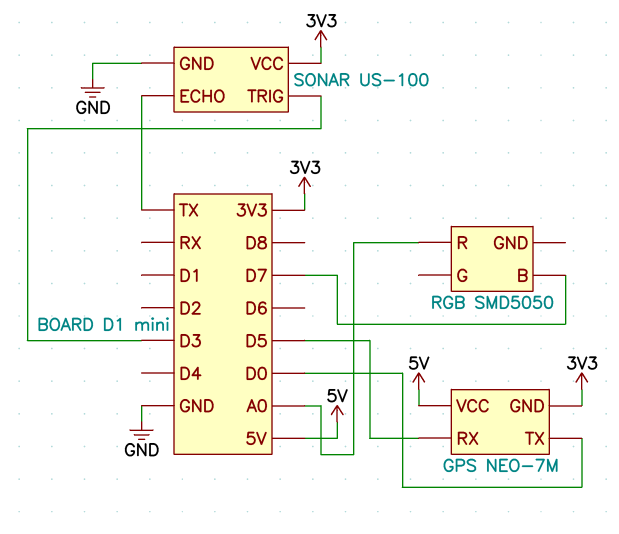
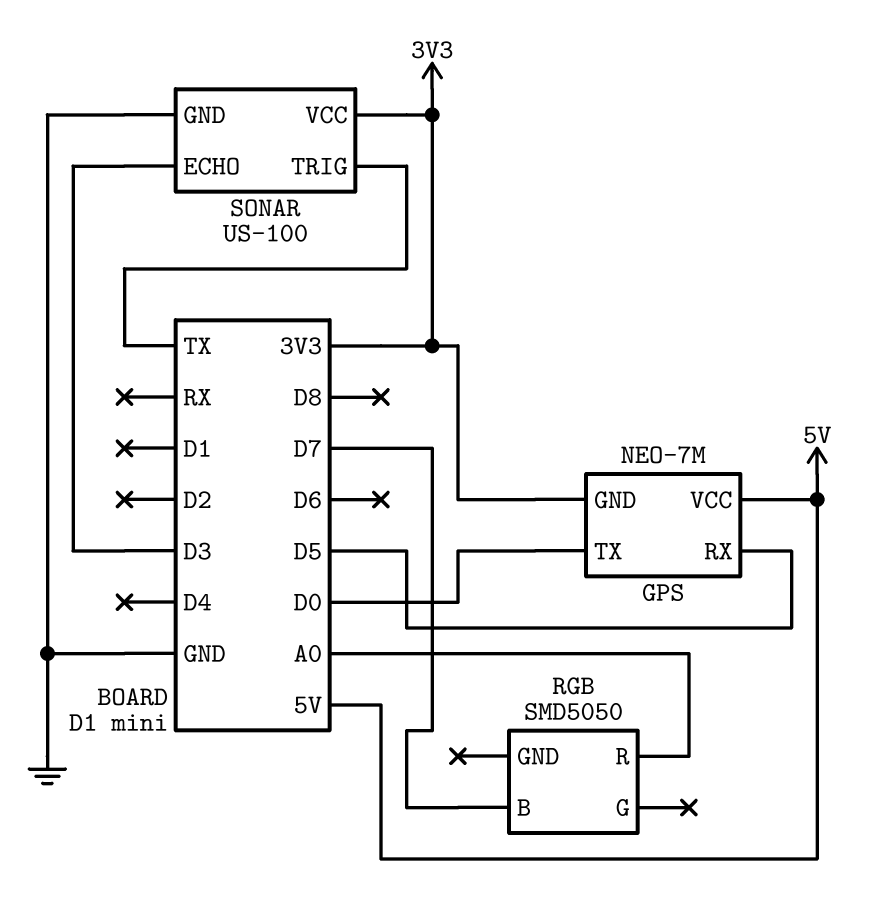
SONAR pin ECHO: TX -> D3
SONAR pin TRIG: D3 -> TX

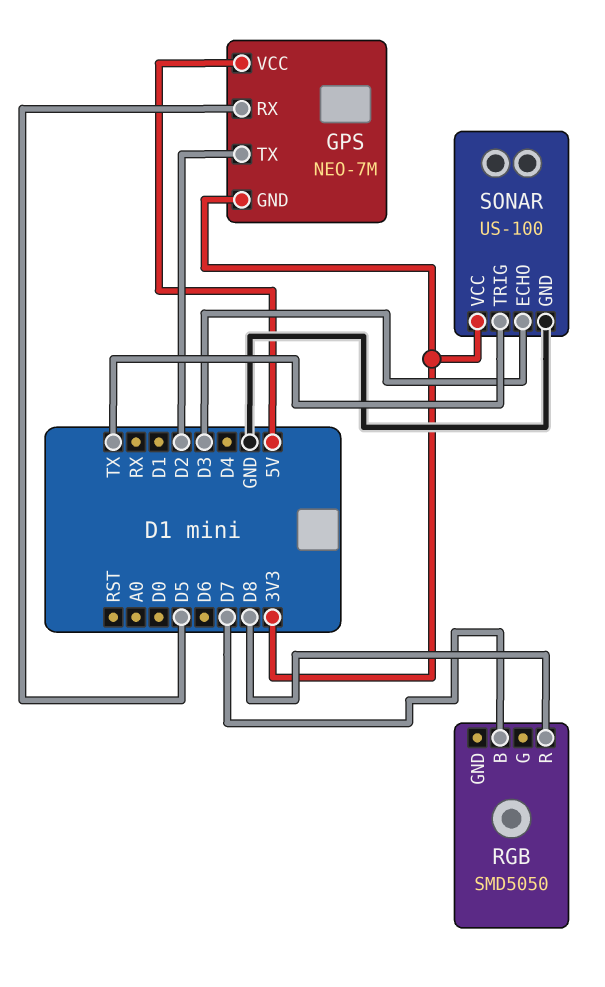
GPS pin TX: D0 -> D2
RGB pin R: A0 -> D8

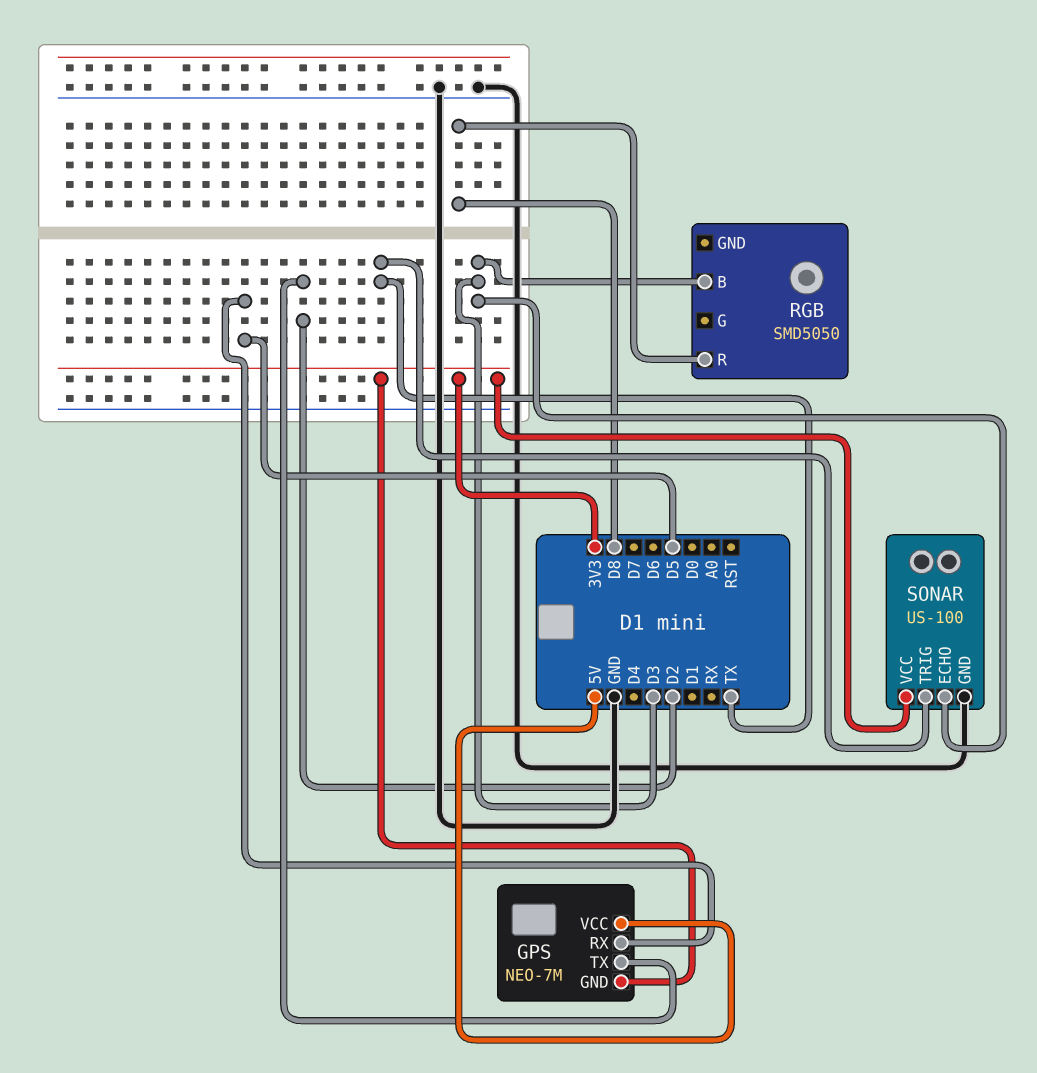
RGB pin B: D7 -> D3

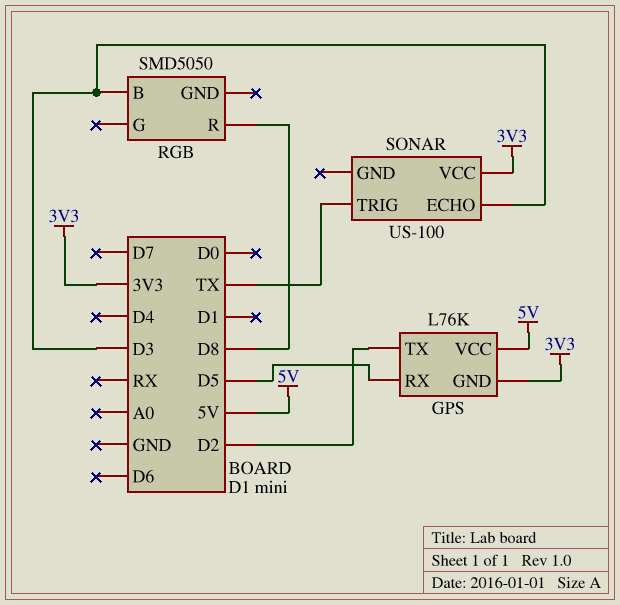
GPS: NEO-7M -> L76K
SONAR pin GND: GND -> none

